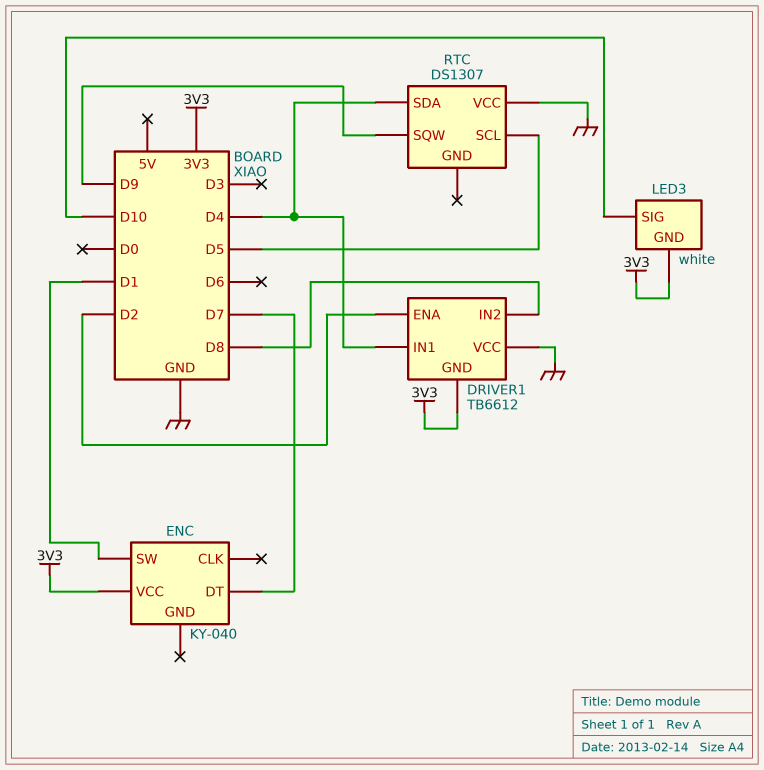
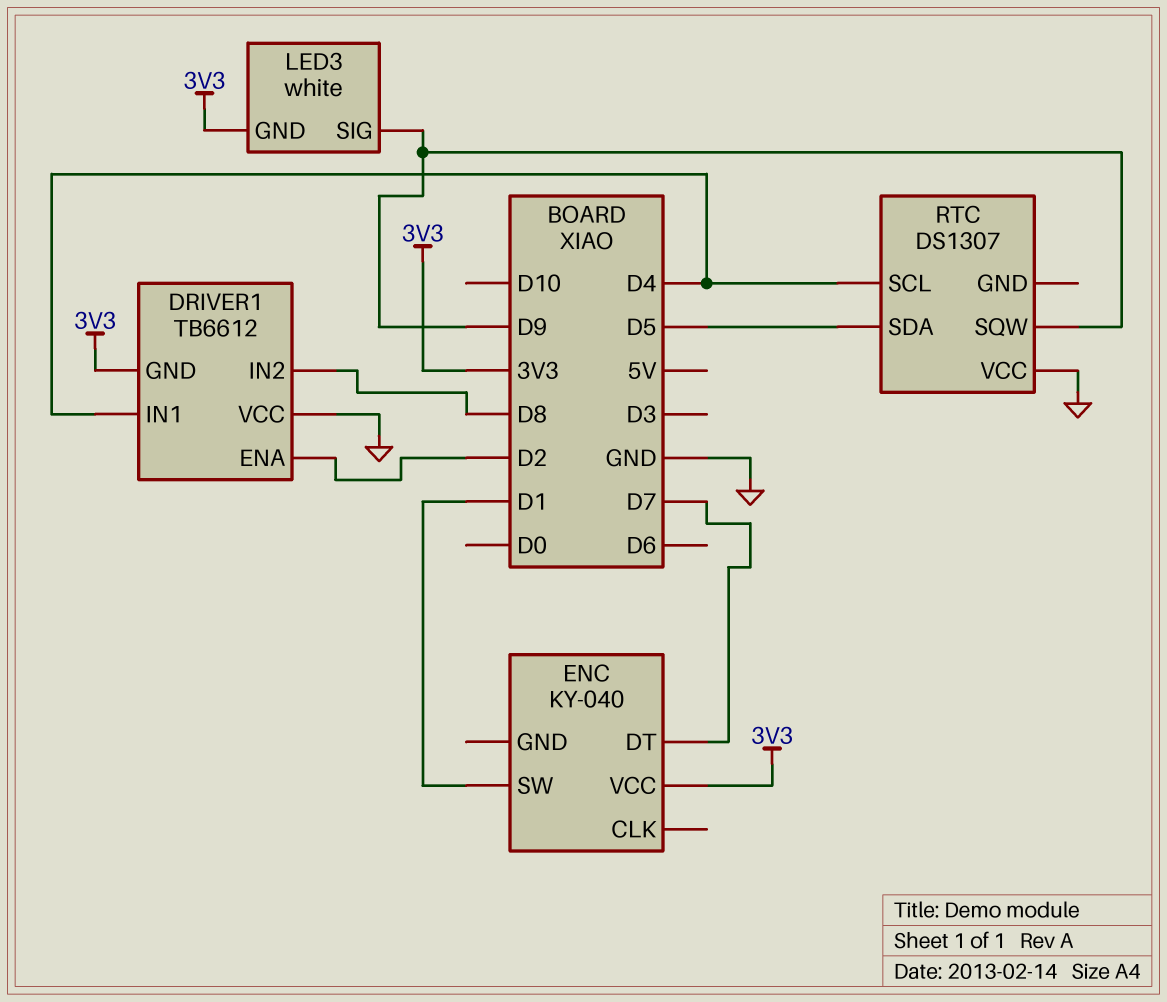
LED3 pin SIG: D10 -> D9
RTC pin SCL: D5 -> D4
RTC pin SDA: D4 -> D5

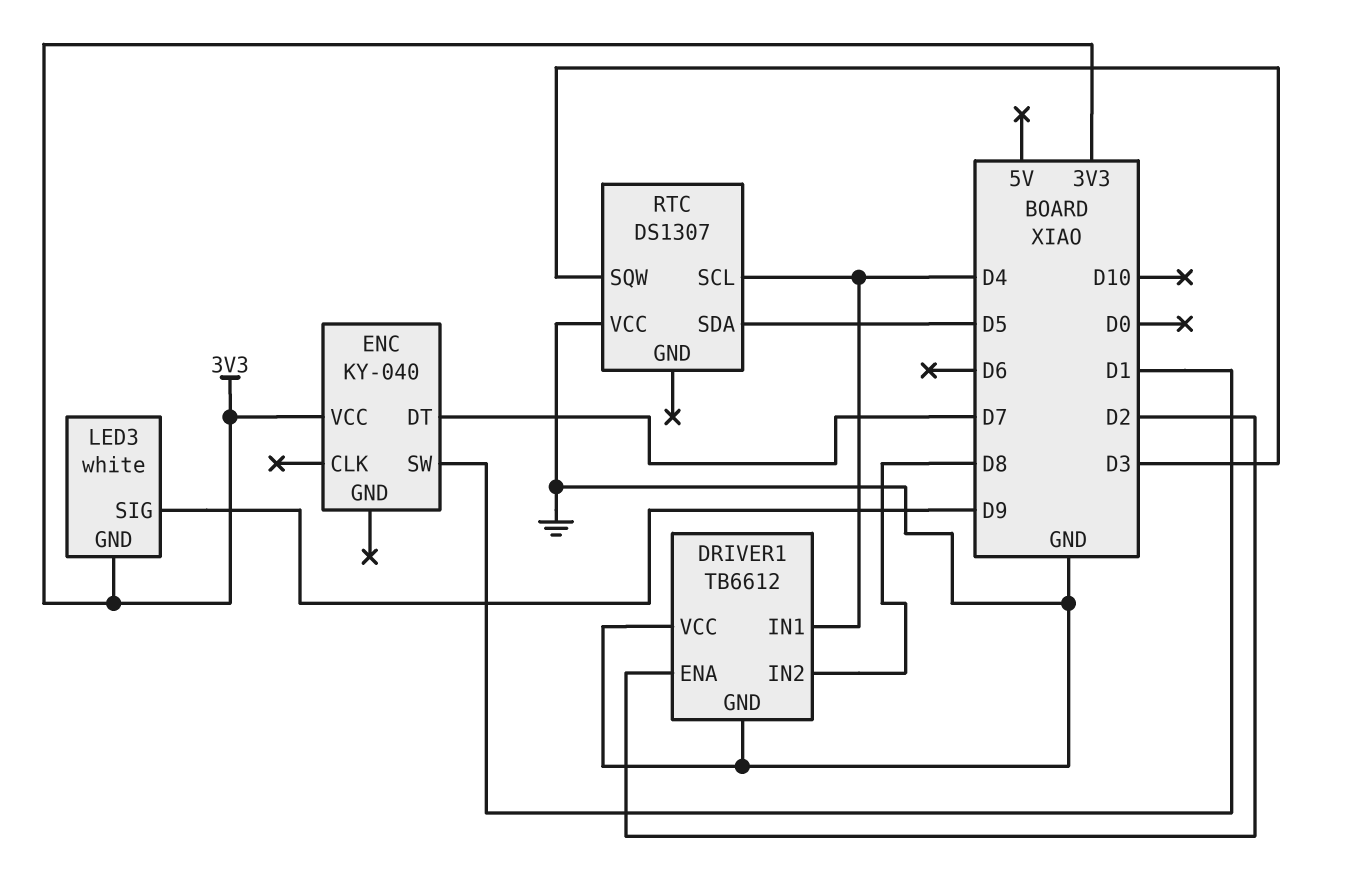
DRIVER1 pin GND: 3V3 -> GND
RTC pin SQW: D9 -> D3

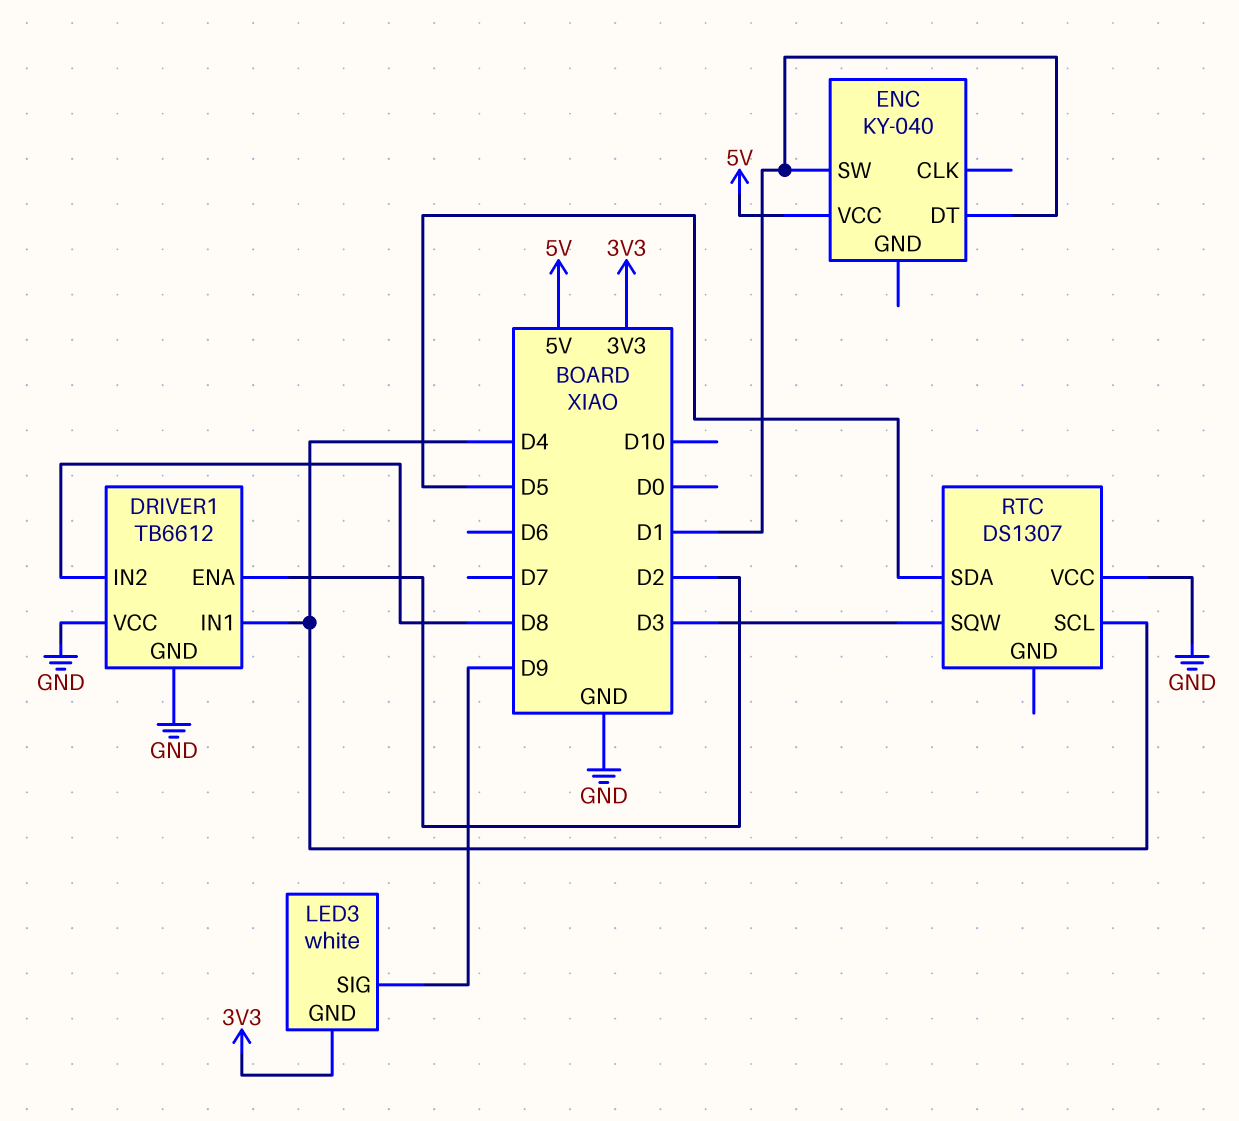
ENC pin DT: D7 -> D1
ENC pin VCC: 3V3 -> 5V

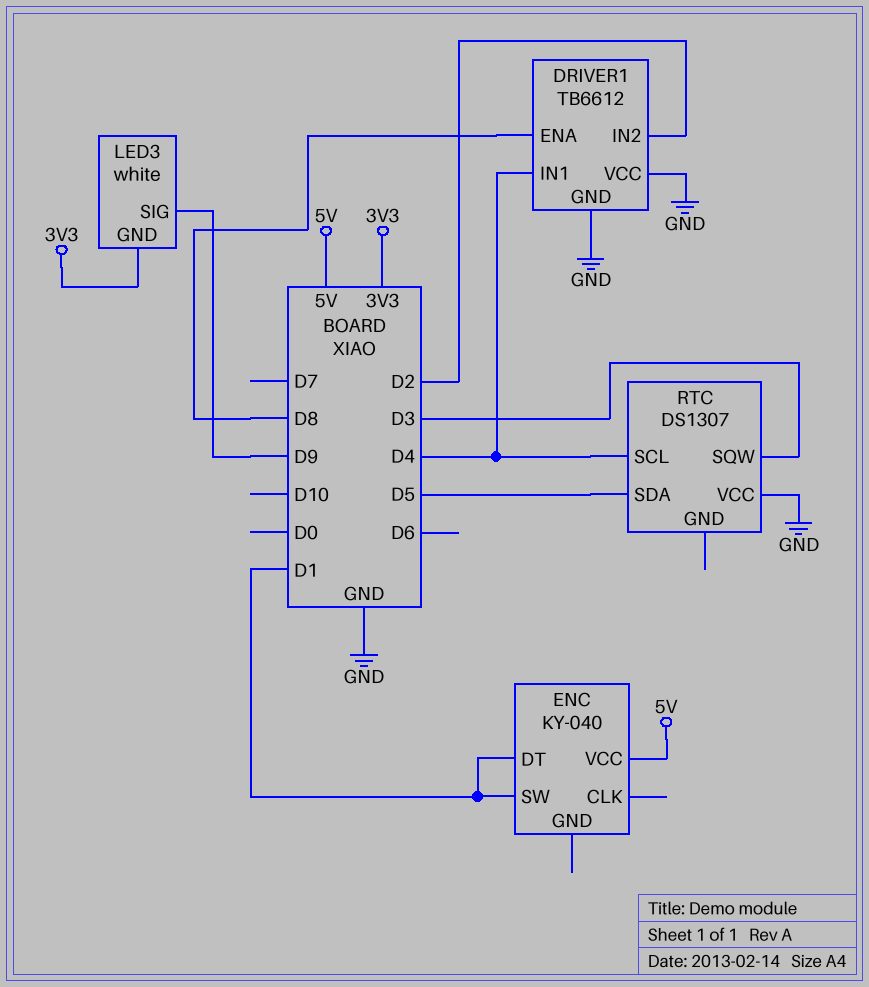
DRIVER1 pin ENA: D2 -> D8
DRIVER1 pin IN2: D8 -> D2

